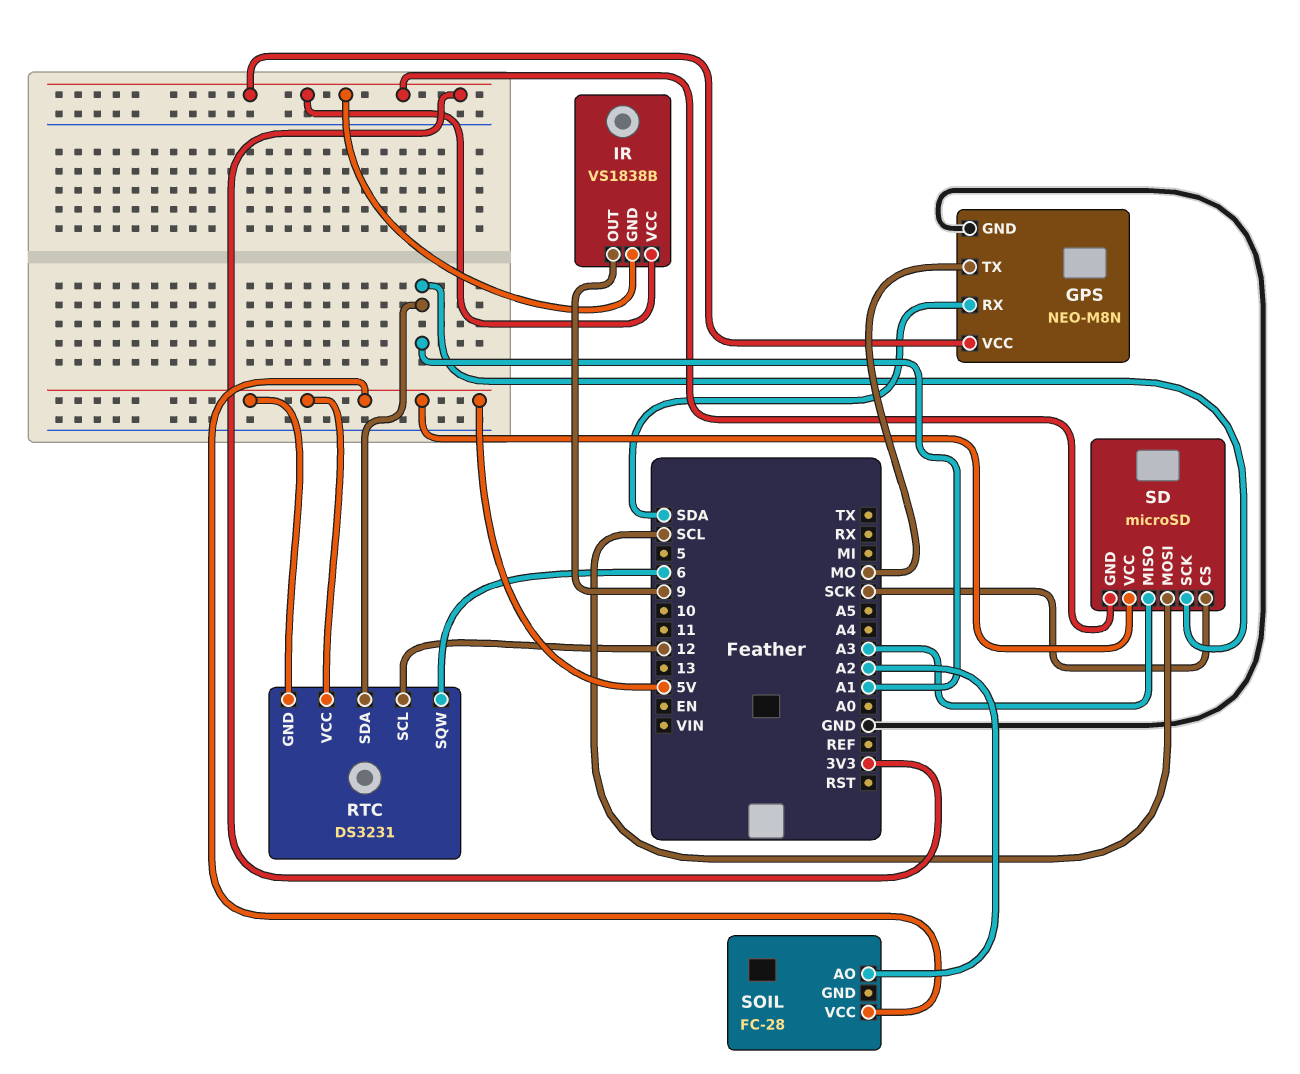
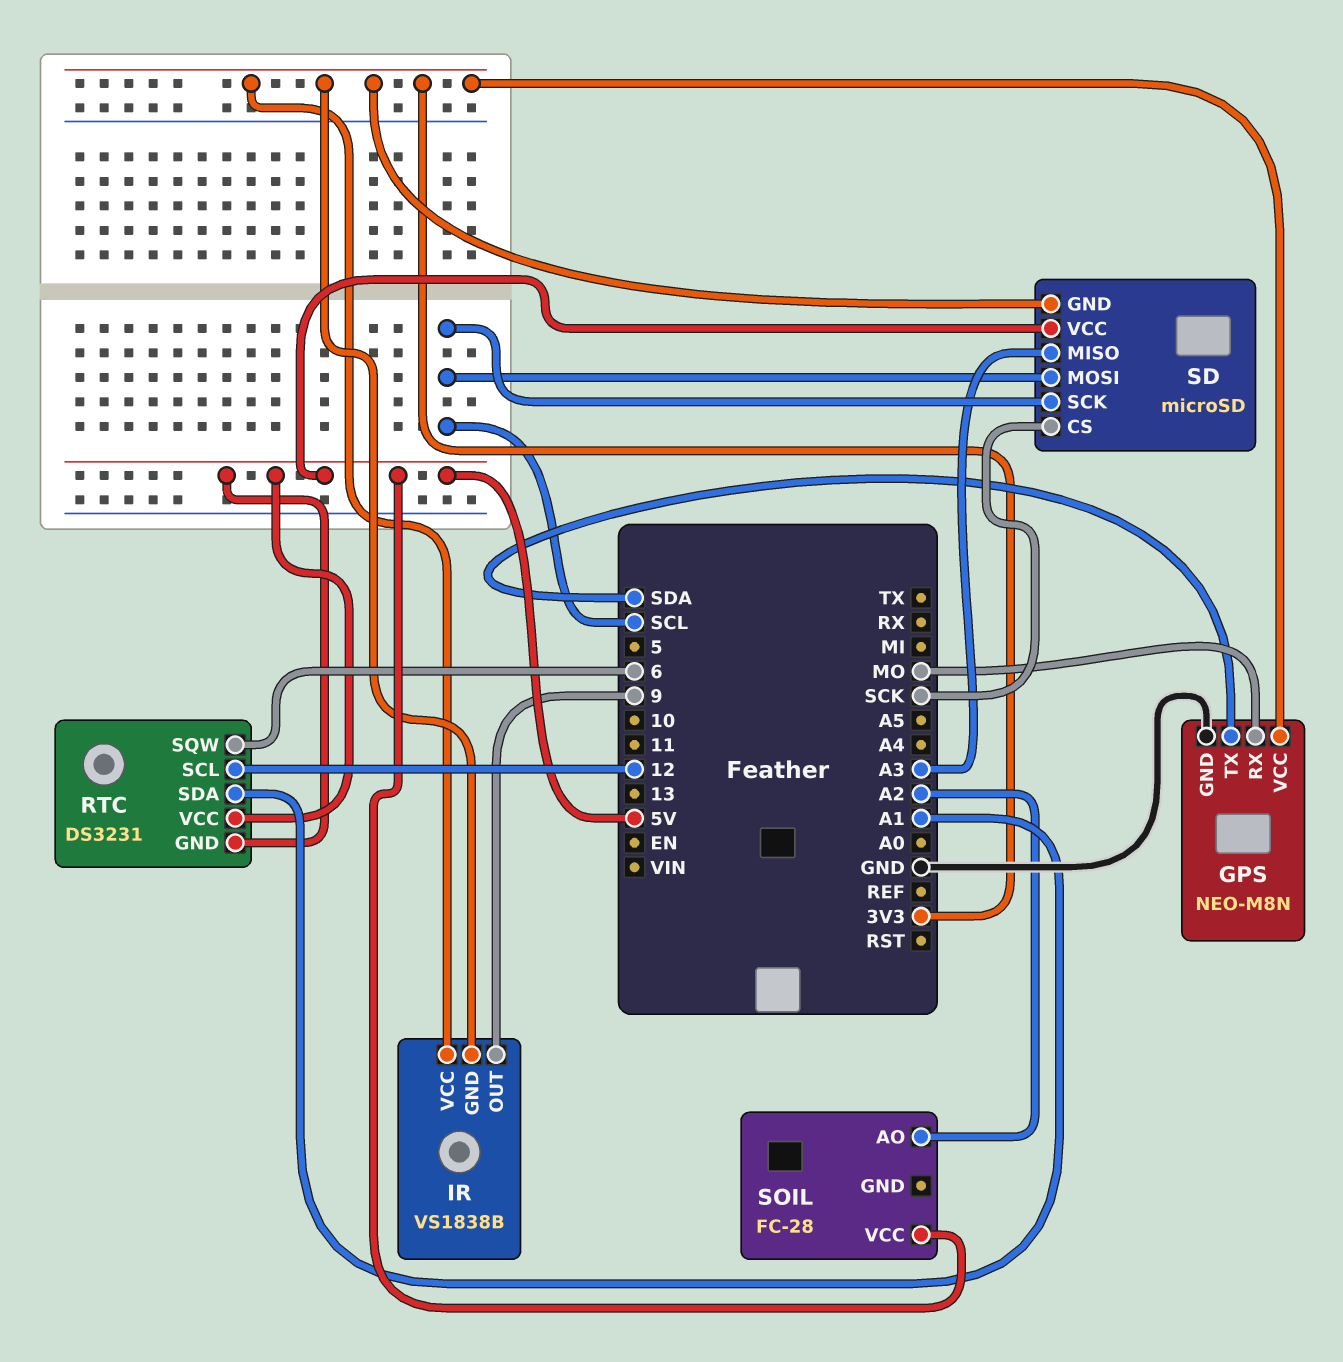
GPS pin RX: SDA -> MO
GPS pin TX: MO -> SDA
SD pin SCK: A1 -> SCL

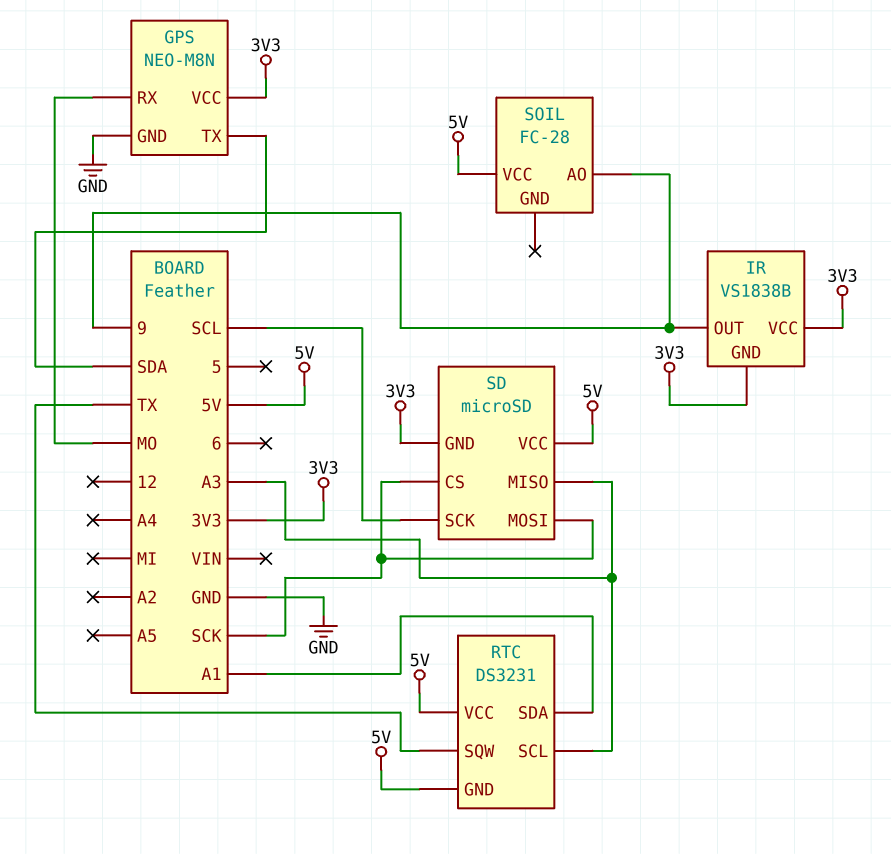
RTC pin SCL: 12 -> A3
RTC pin SQW: 6 -> TX
SD pin MOSI: SCL -> SCK
SOIL pin AO: A2 -> 9

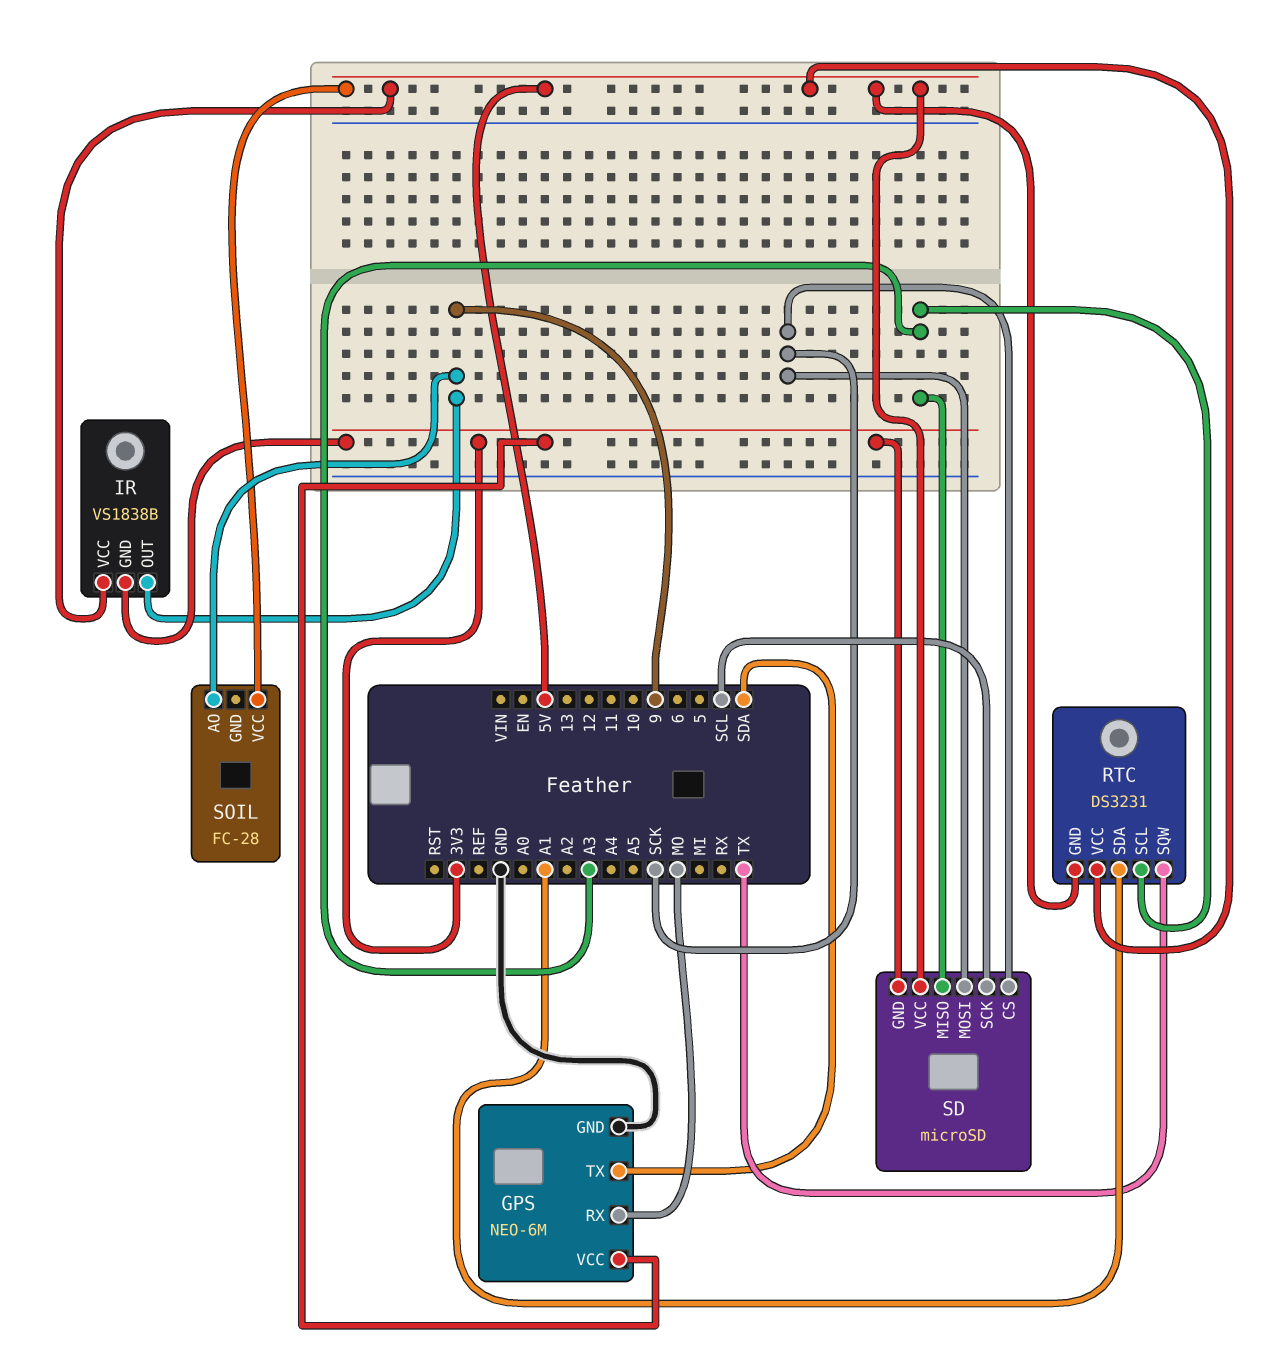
GPS: NEO-M8N -> NEO-6M
IR pin VCC: 3V3 -> 5V

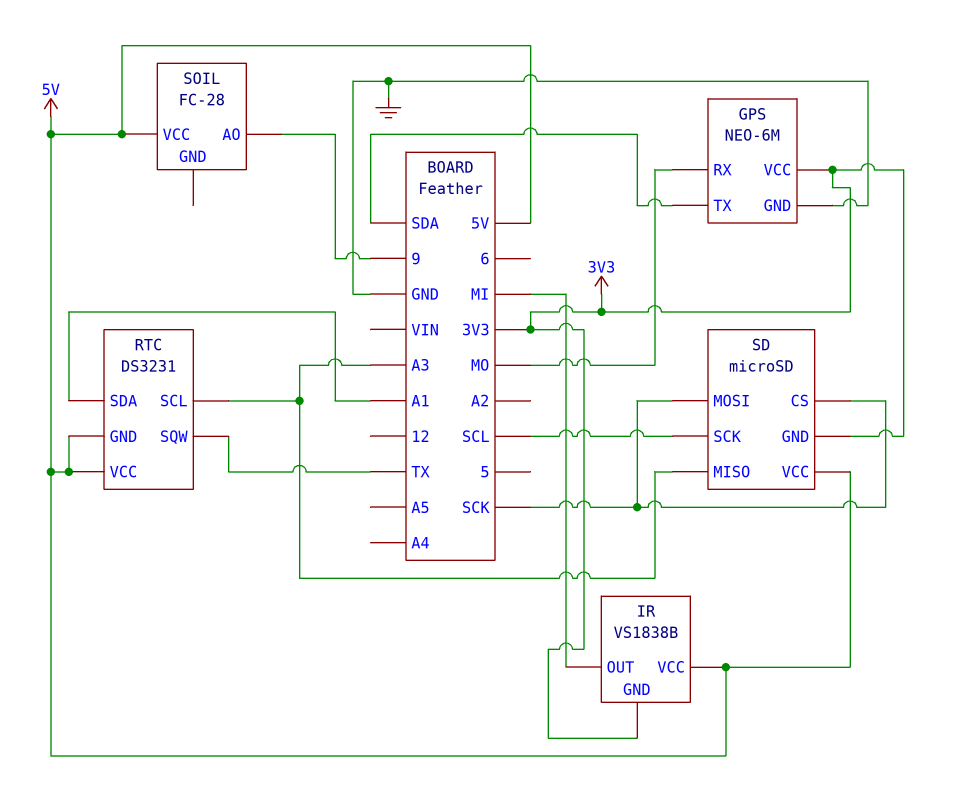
IR pin OUT: 9 -> MI

